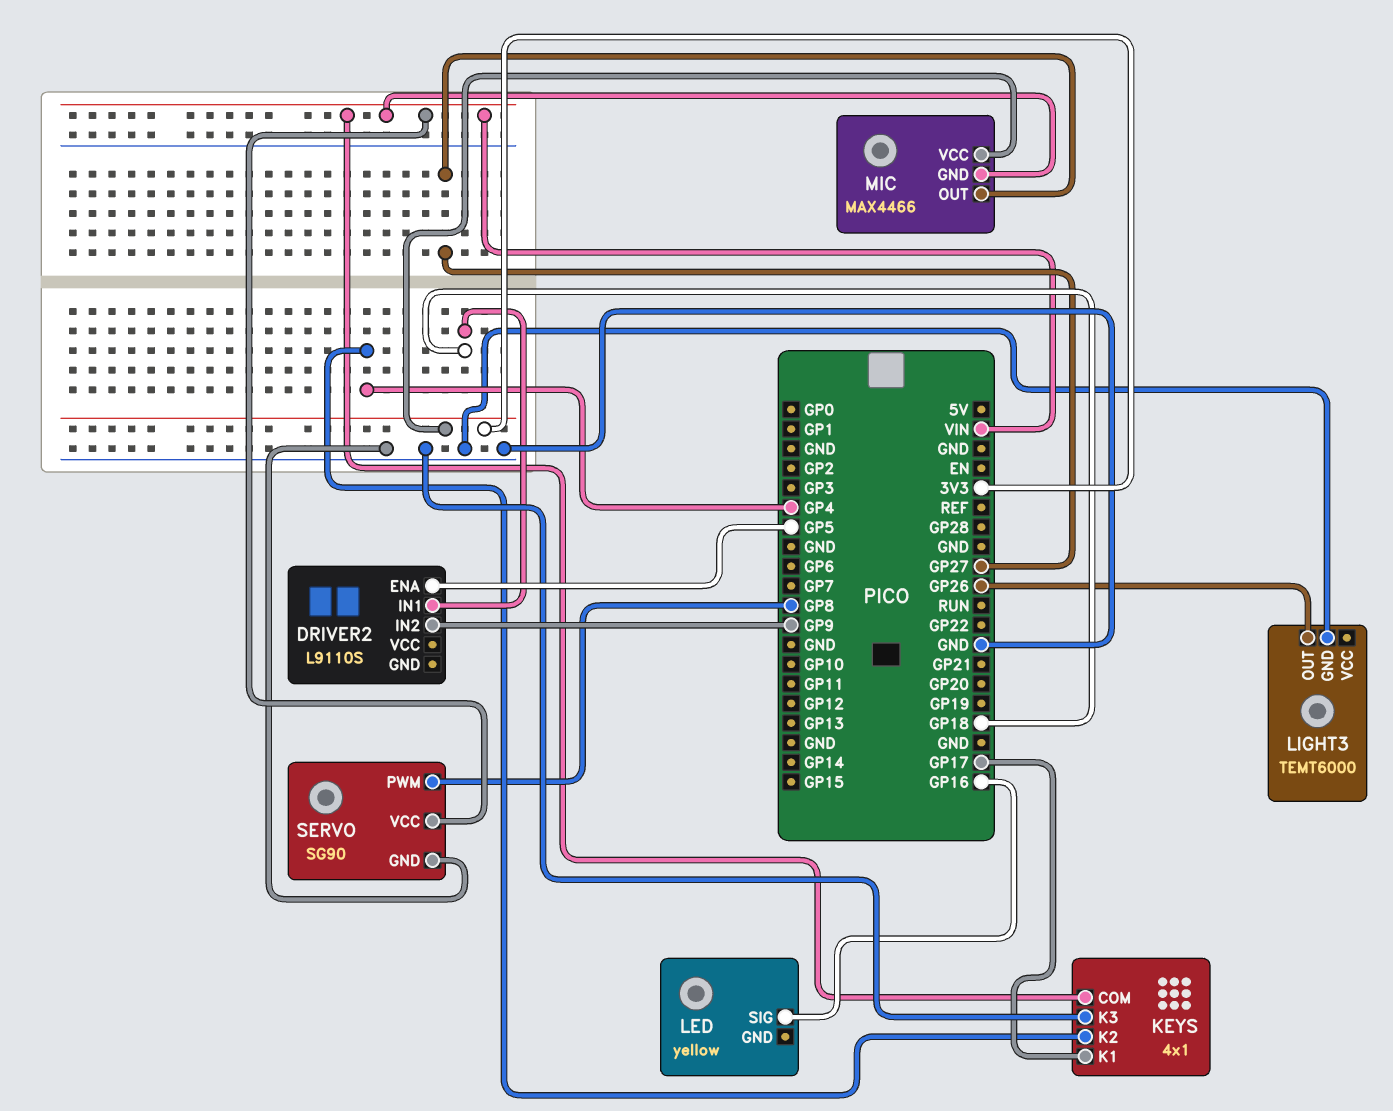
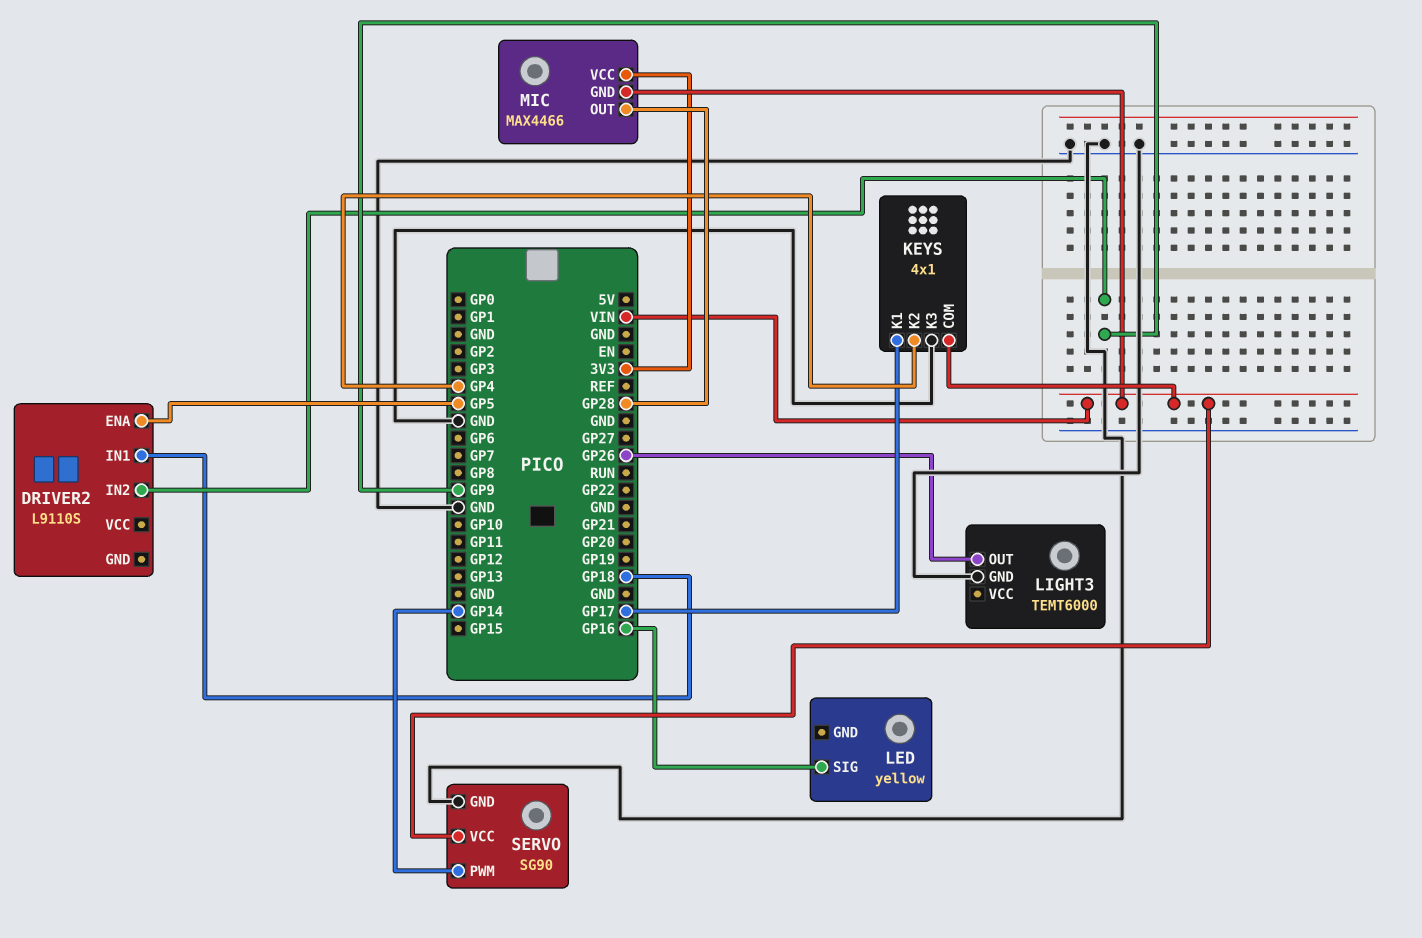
MIC pin OUT: GP27 -> GP28
SERVO pin PWM: GP8 -> GP14

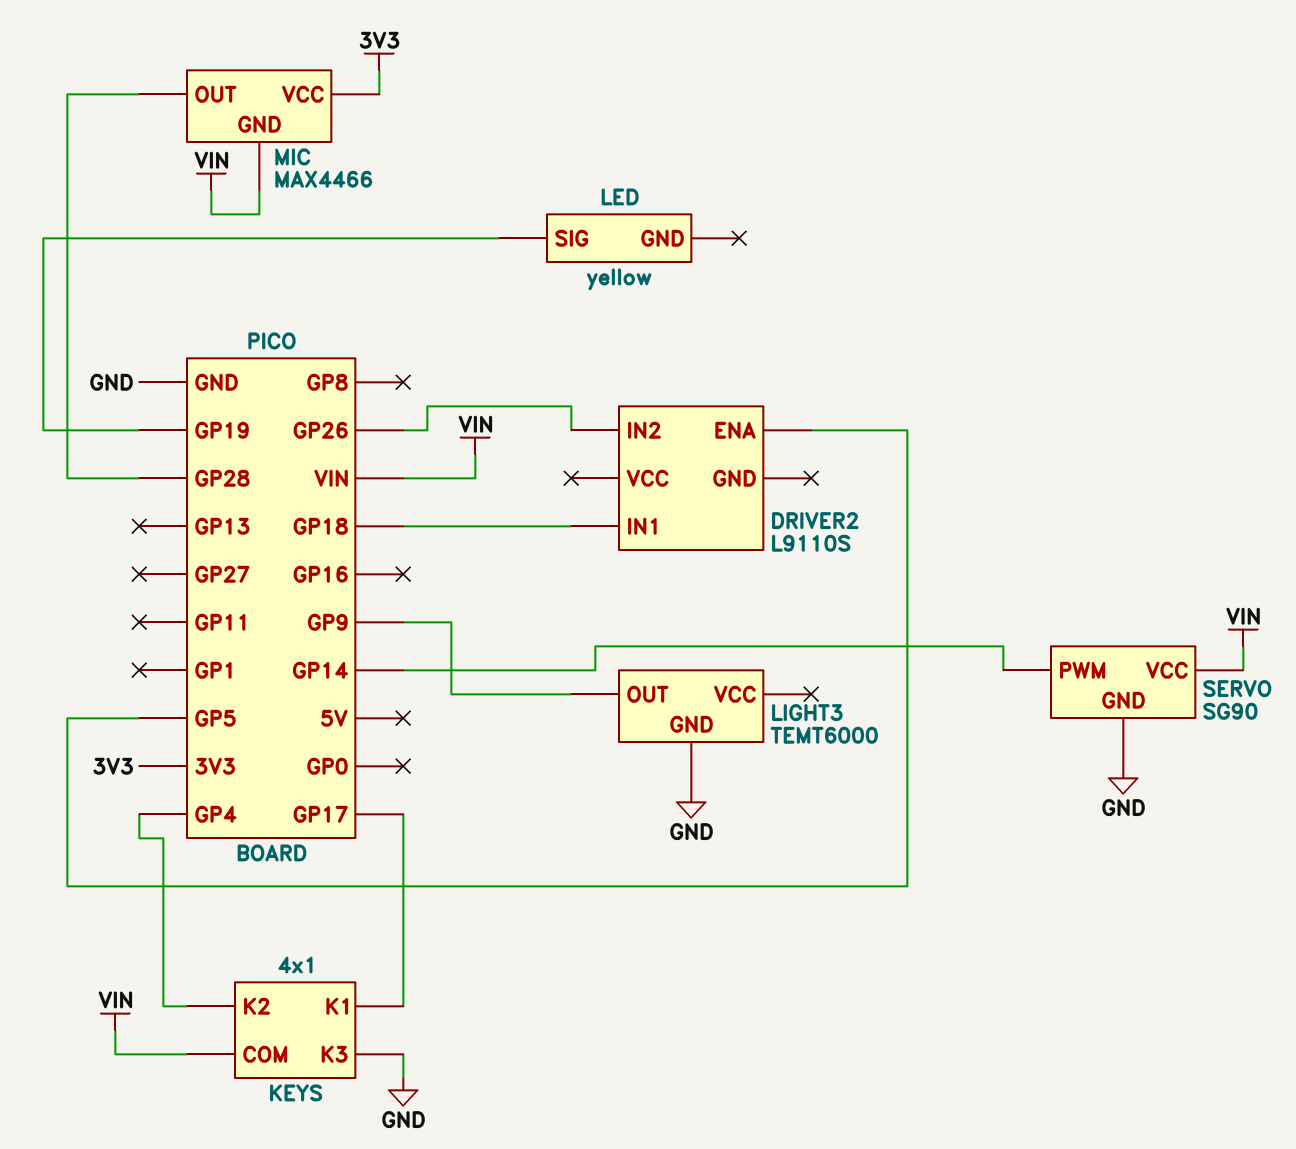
DRIVER2 pin IN2: GP9 -> GP26
LED pin SIG: GP16 -> GP19
LIGHT3 pin OUT: GP26 -> GP9

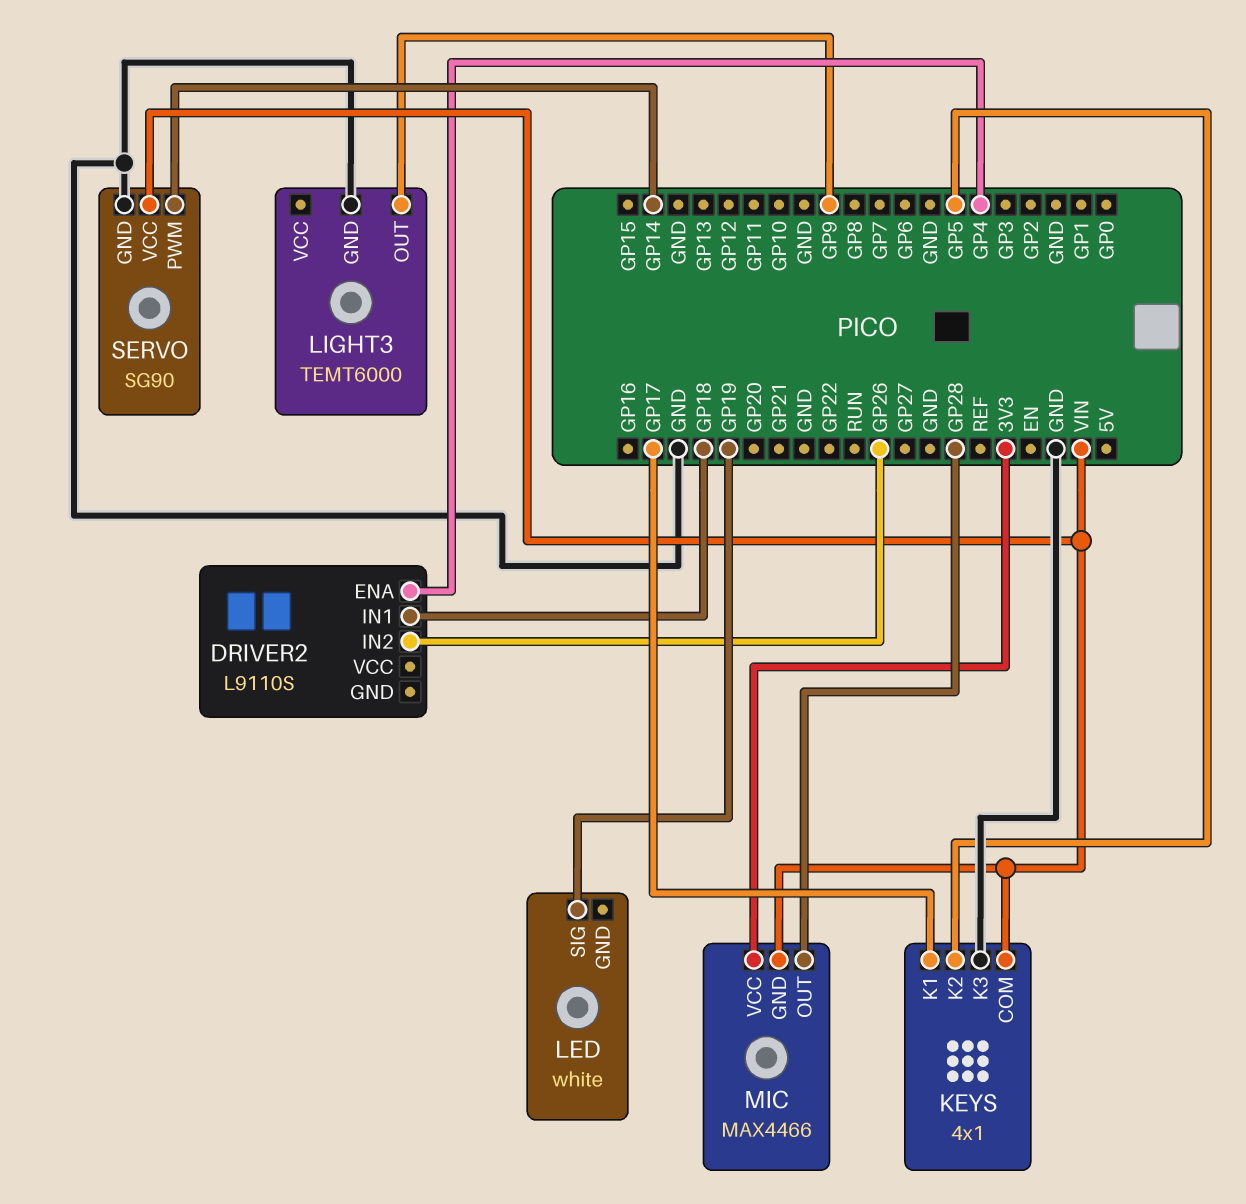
DRIVER2 pin ENA: GP5 -> GP4
KEYS pin K2: GP4 -> GP5
LED: yellow -> white

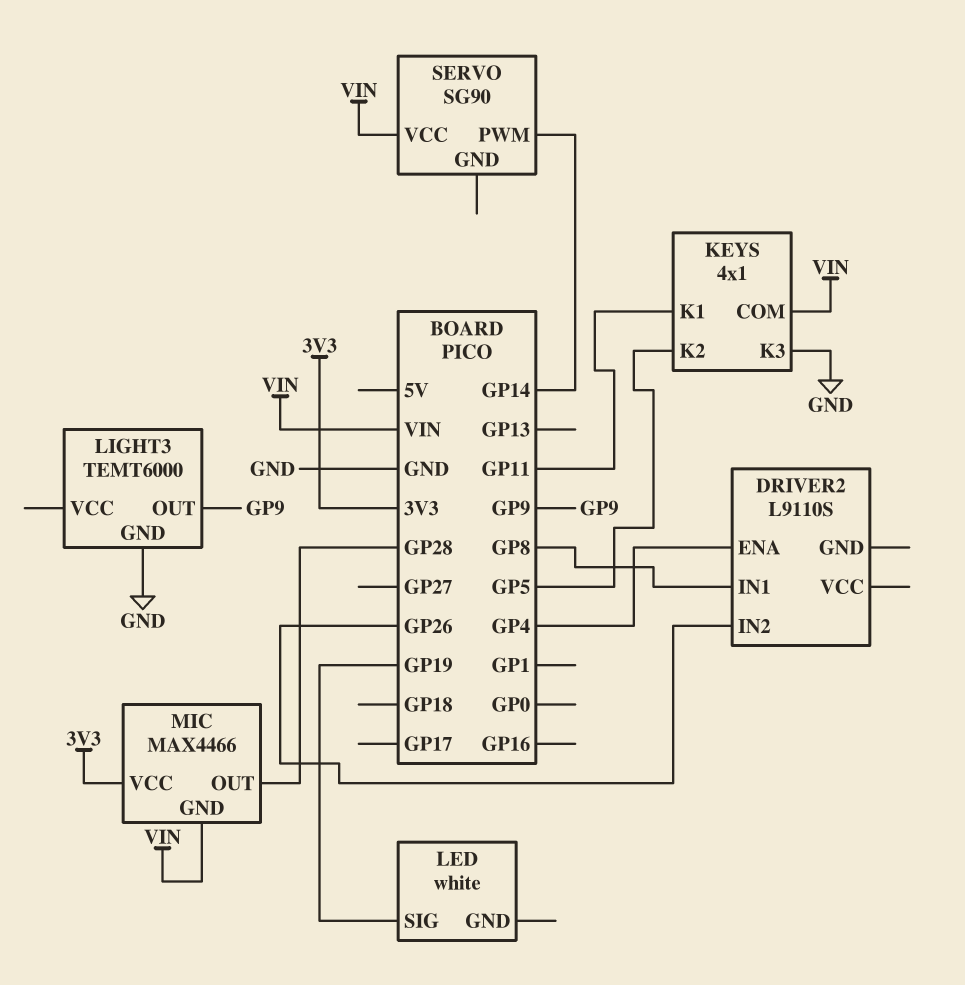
DRIVER2 pin IN1: GP18 -> GP8
KEYS pin K1: GP17 -> GP11
SERVO pin GND: GND -> none

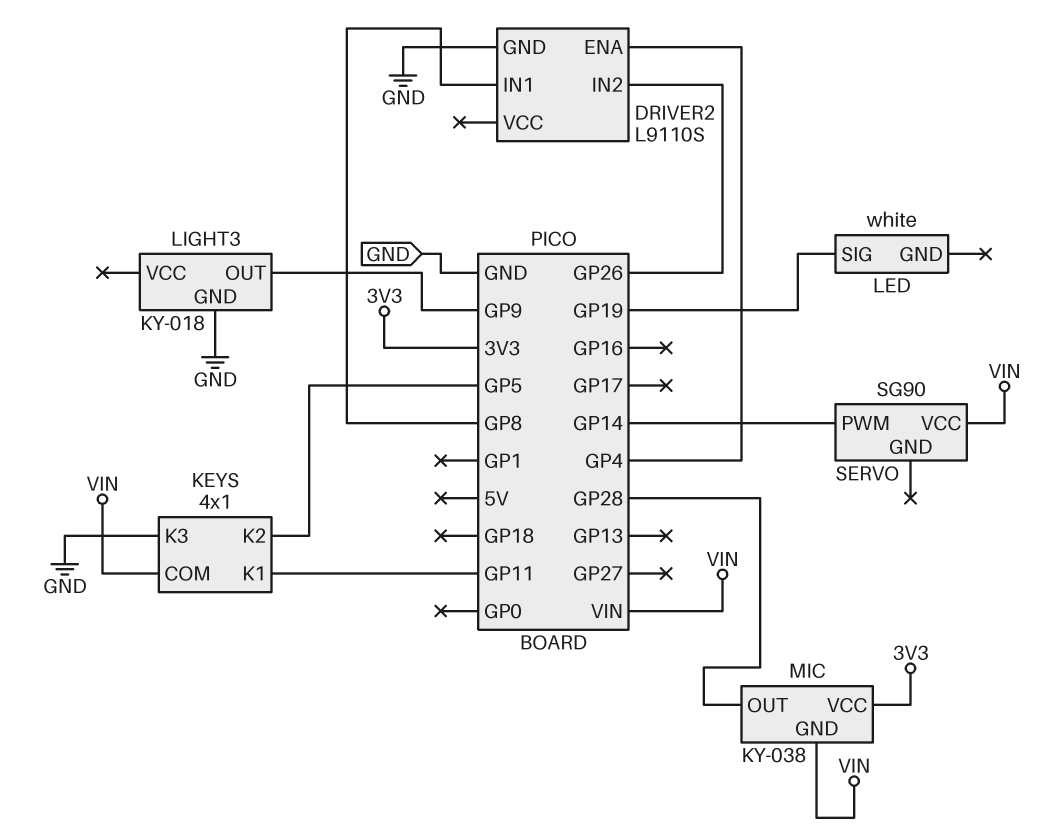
DRIVER2 pin GND: none -> GND
LIGHT3: TEMT6000 -> KY-018
MIC: MAX4466 -> KY-038

